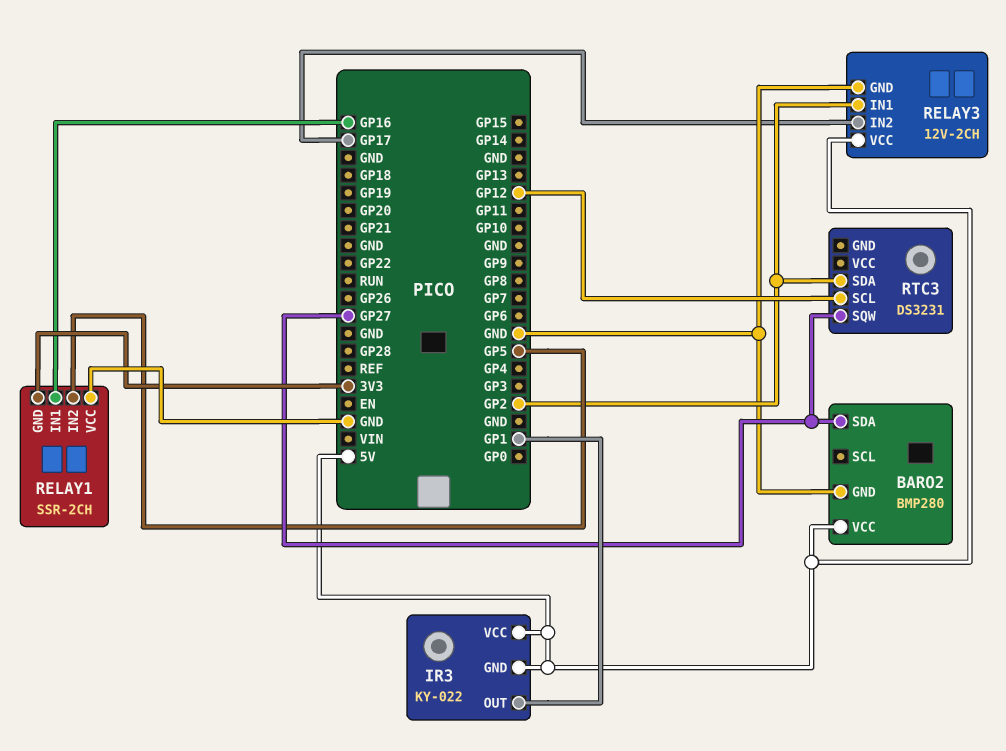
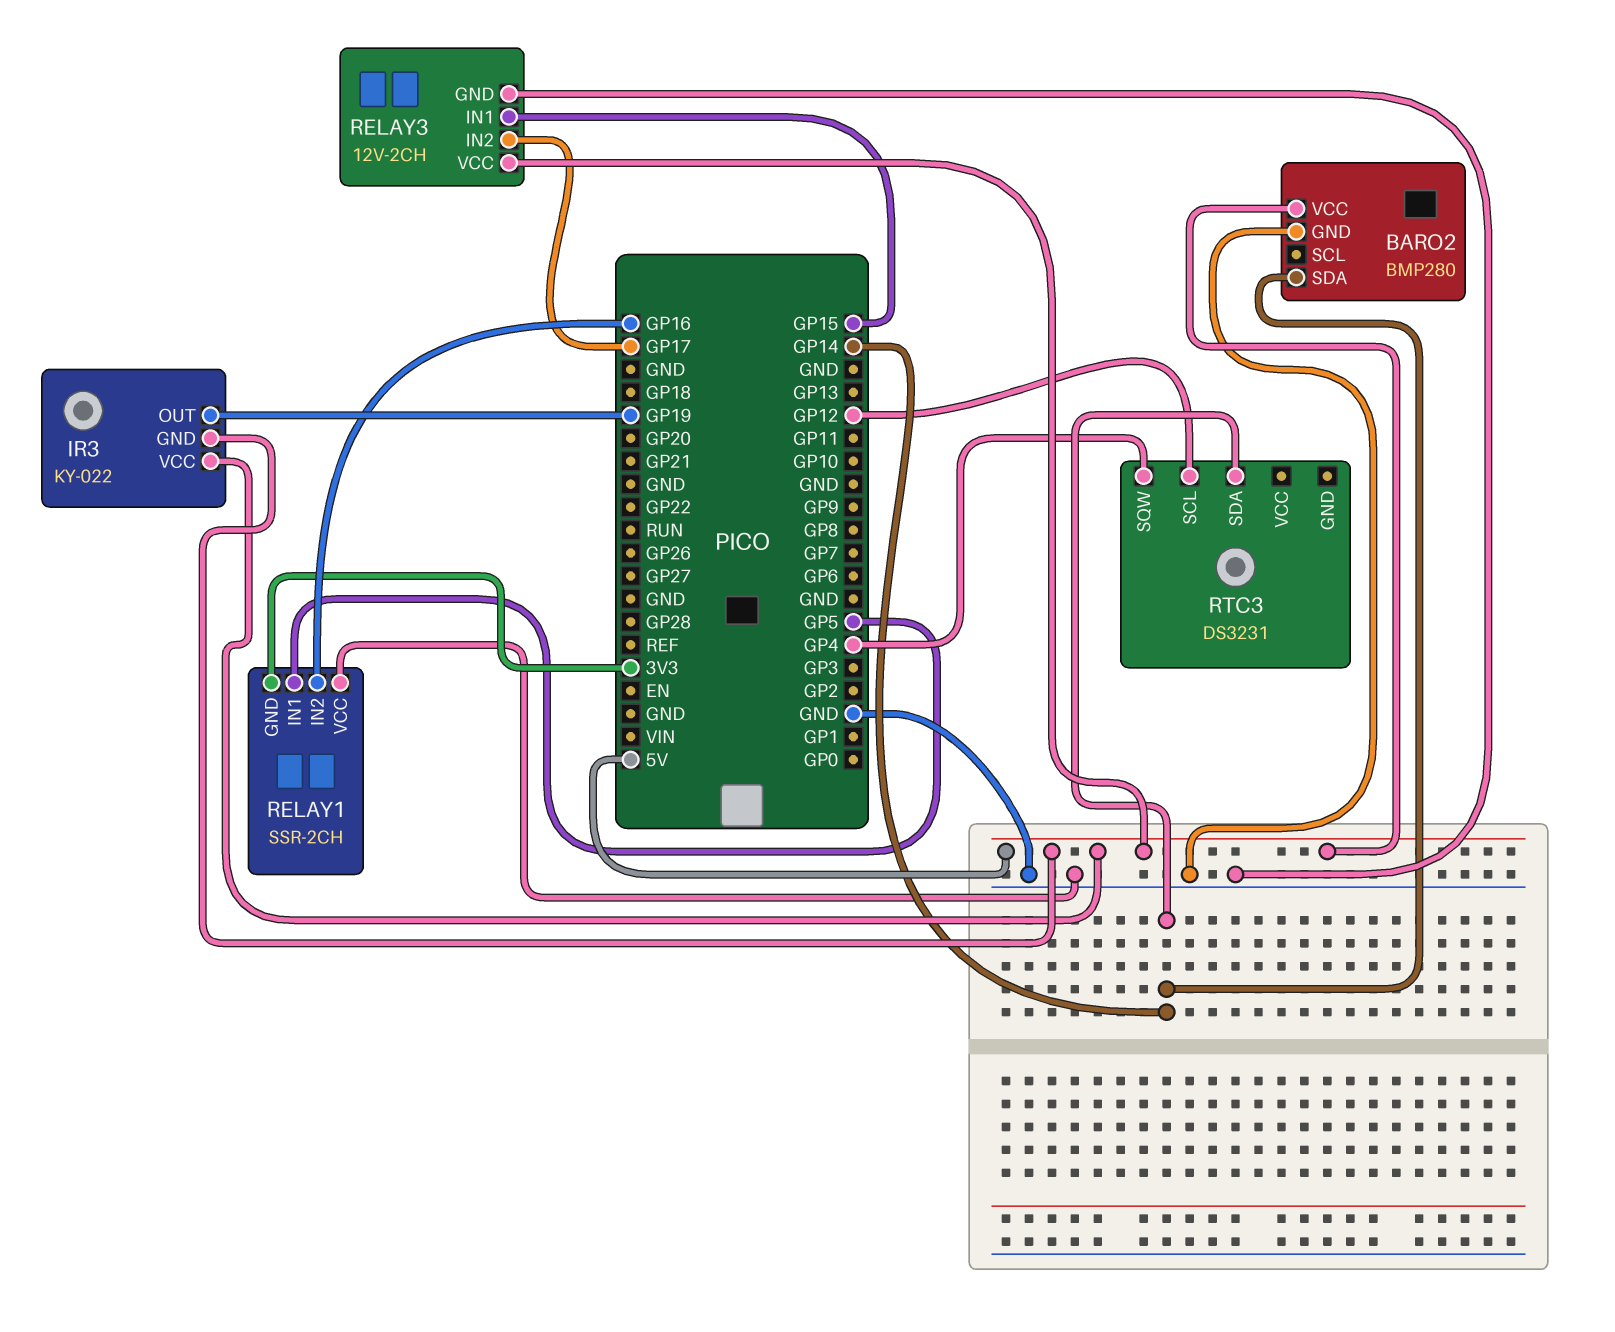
BARO2 pin SDA: GP27 -> GP14
IR3 pin OUT: GP1 -> GP19
RELAY1 pin IN1: GP16 -> GP5
RELAY1 pin IN2: GP5 -> GP16
RELAY3 pin IN1: GP2 -> GP15
RTC3 pin SDA: GP2 -> GP14
RTC3 pin SQW: GP27 -> GP4

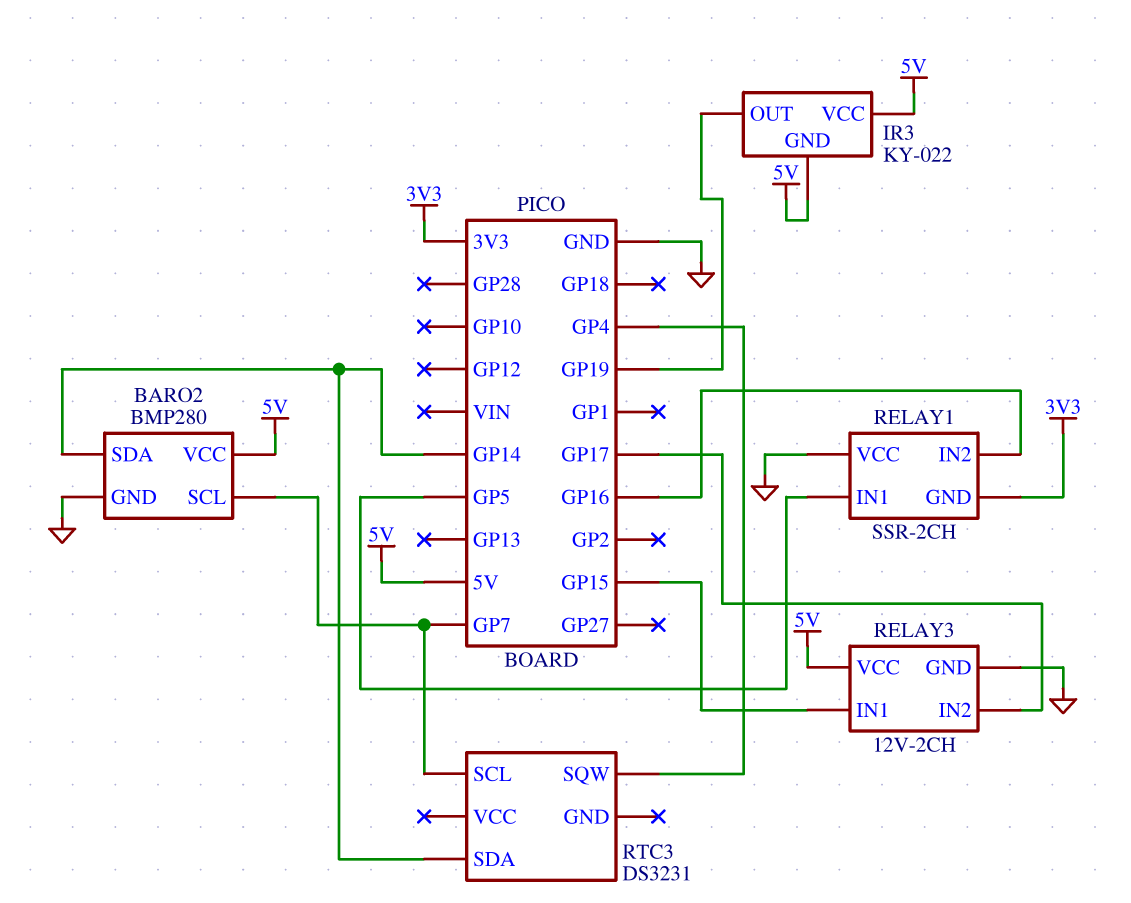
BARO2 pin SCL: none -> GP7
RTC3 pin SCL: GP12 -> GP7

